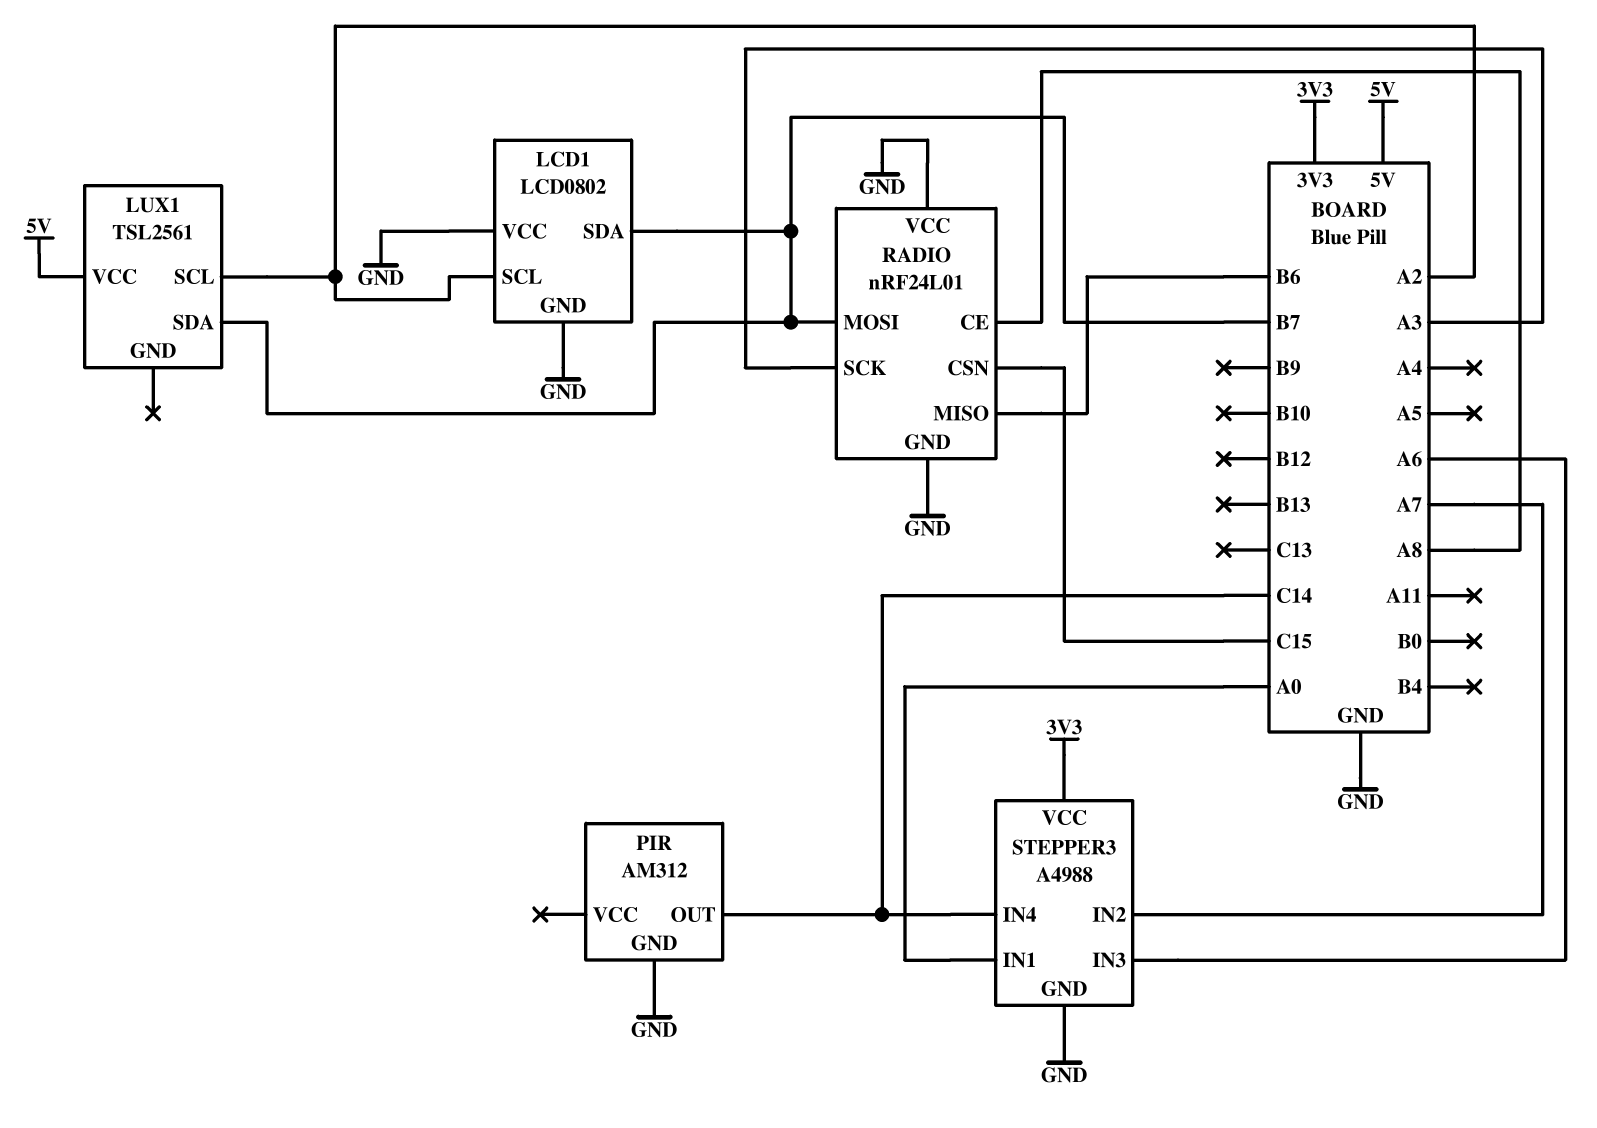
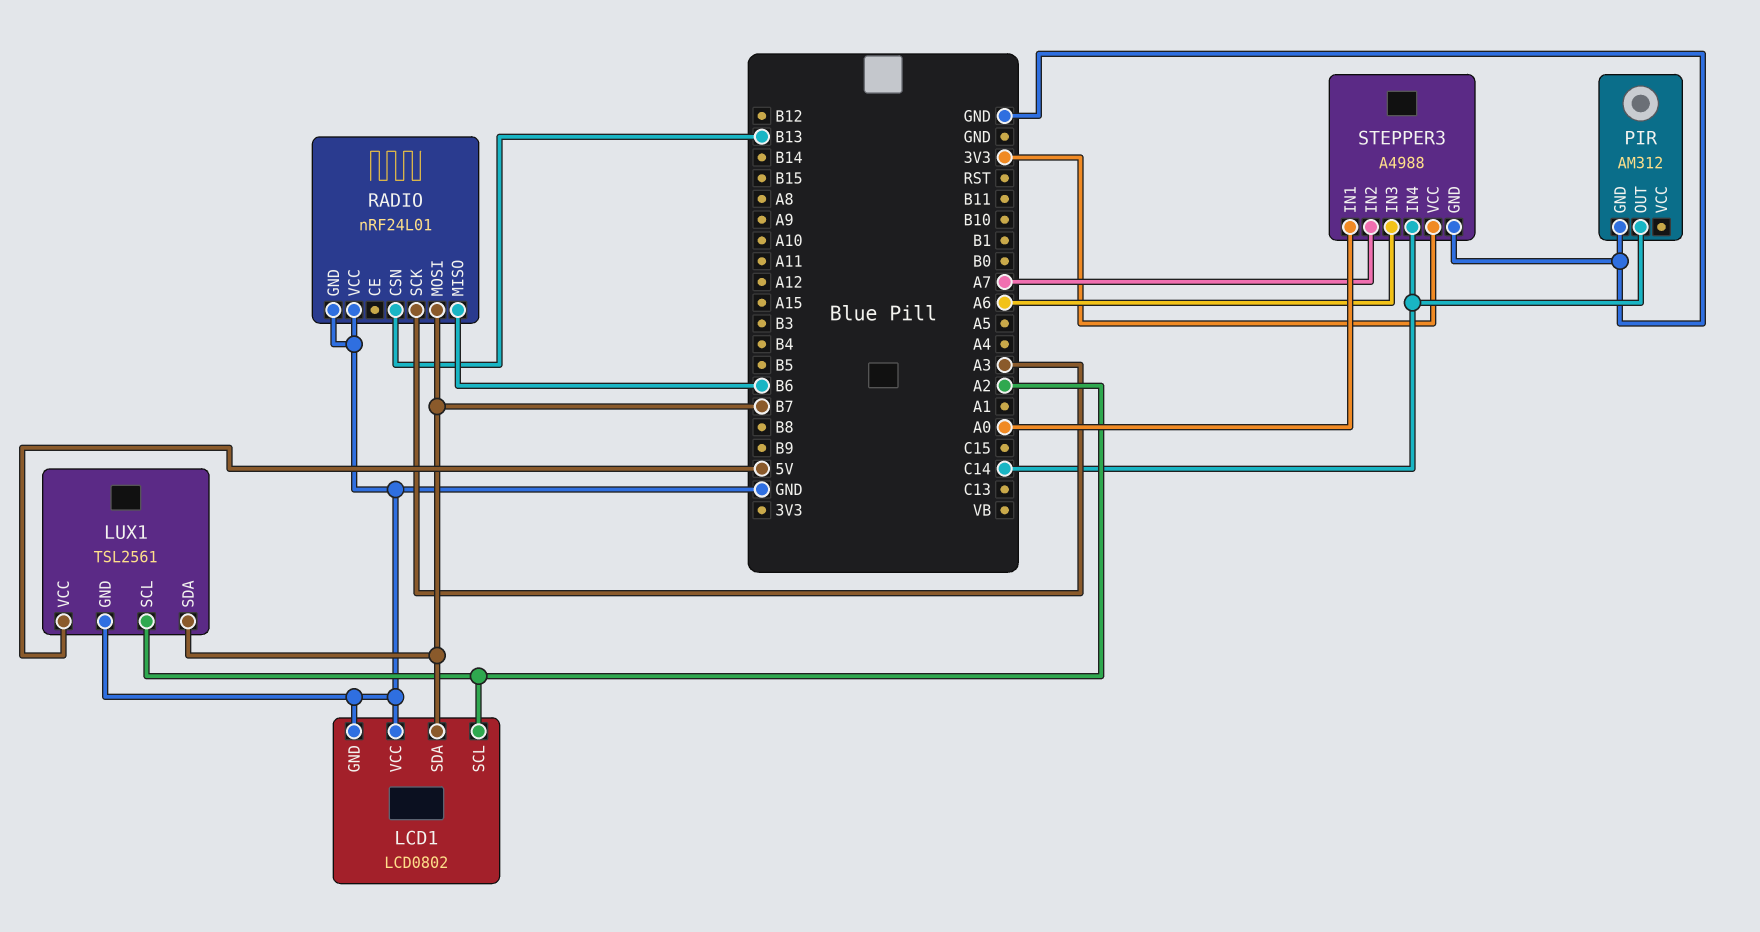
LUX1 pin GND: none -> GND
RADIO pin CE: A8 -> none
RADIO pin CSN: C15 -> B13

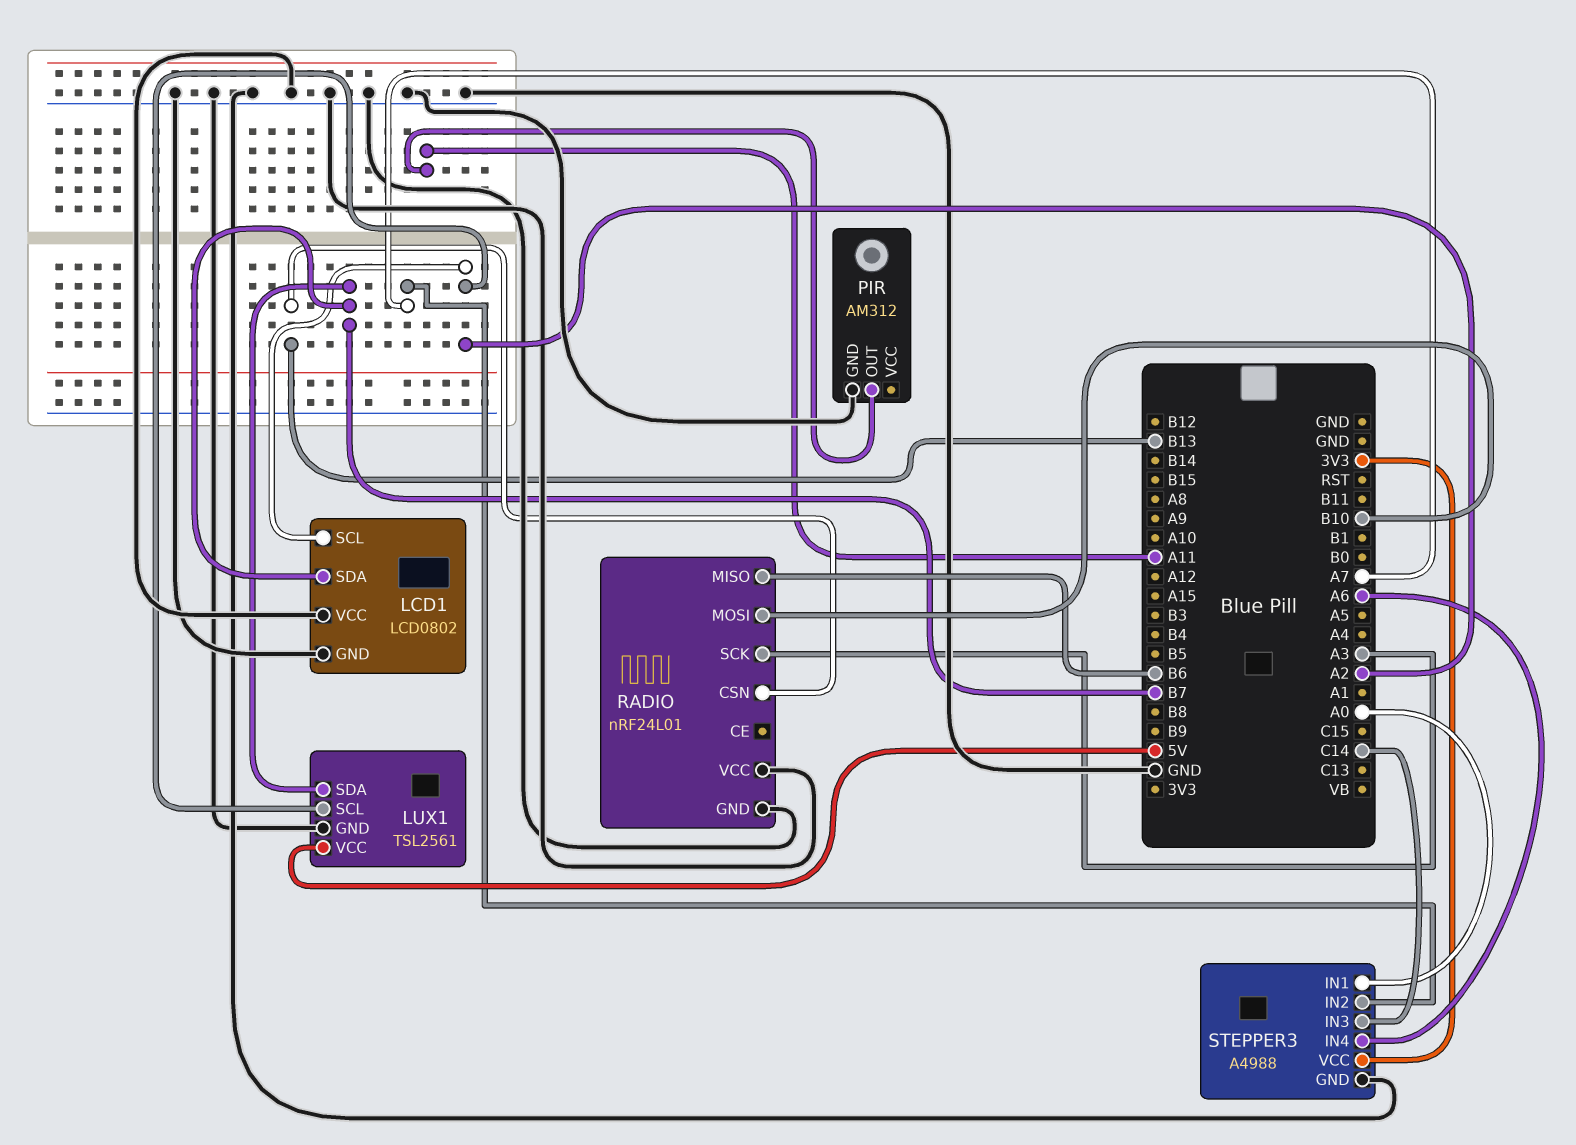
PIR pin OUT: C14 -> A11
RADIO pin MOSI: B7 -> B10
STEPPER3 pin IN3: A6 -> C14
STEPPER3 pin IN4: C14 -> A6

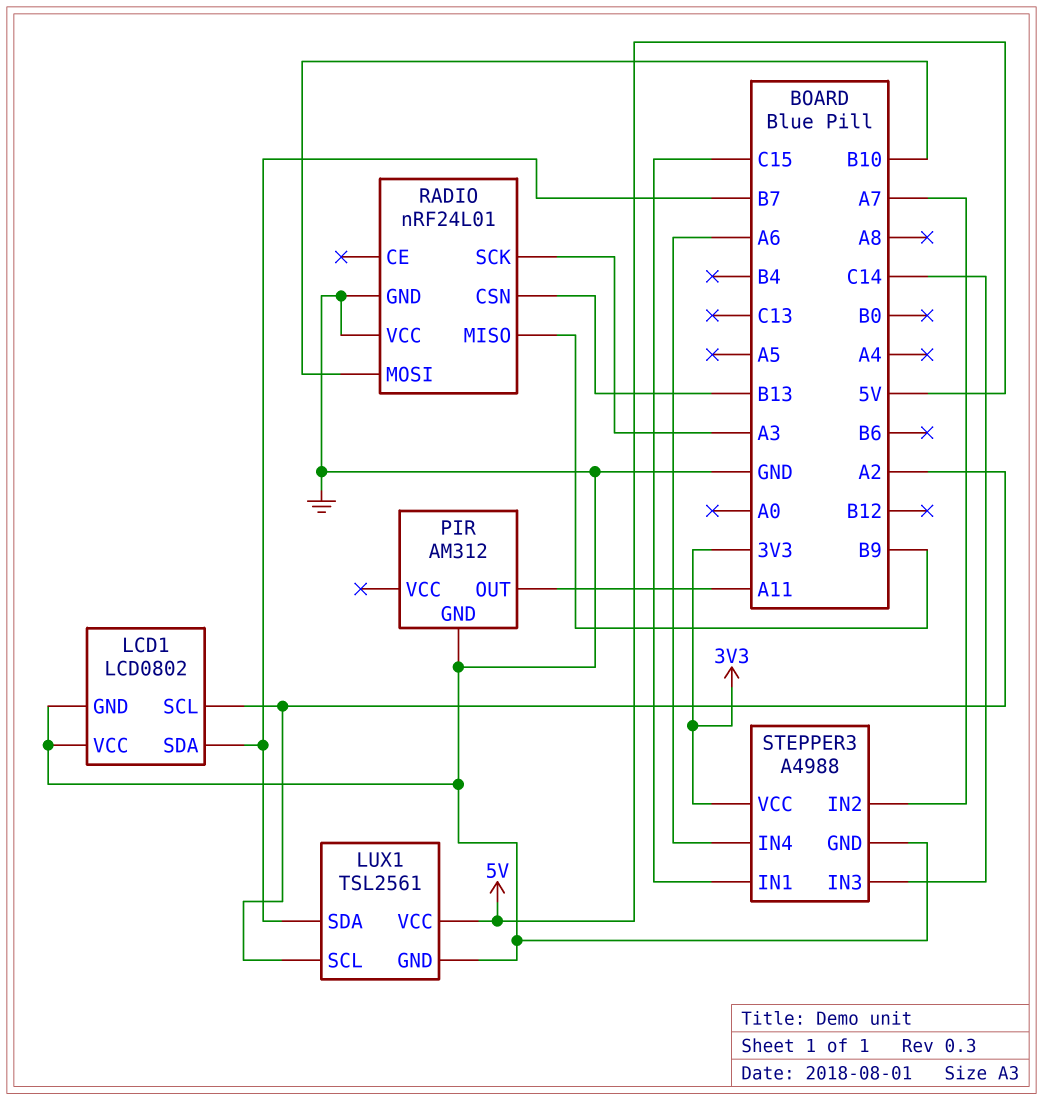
RADIO pin MISO: B6 -> B9
STEPPER3 pin IN1: A0 -> C15

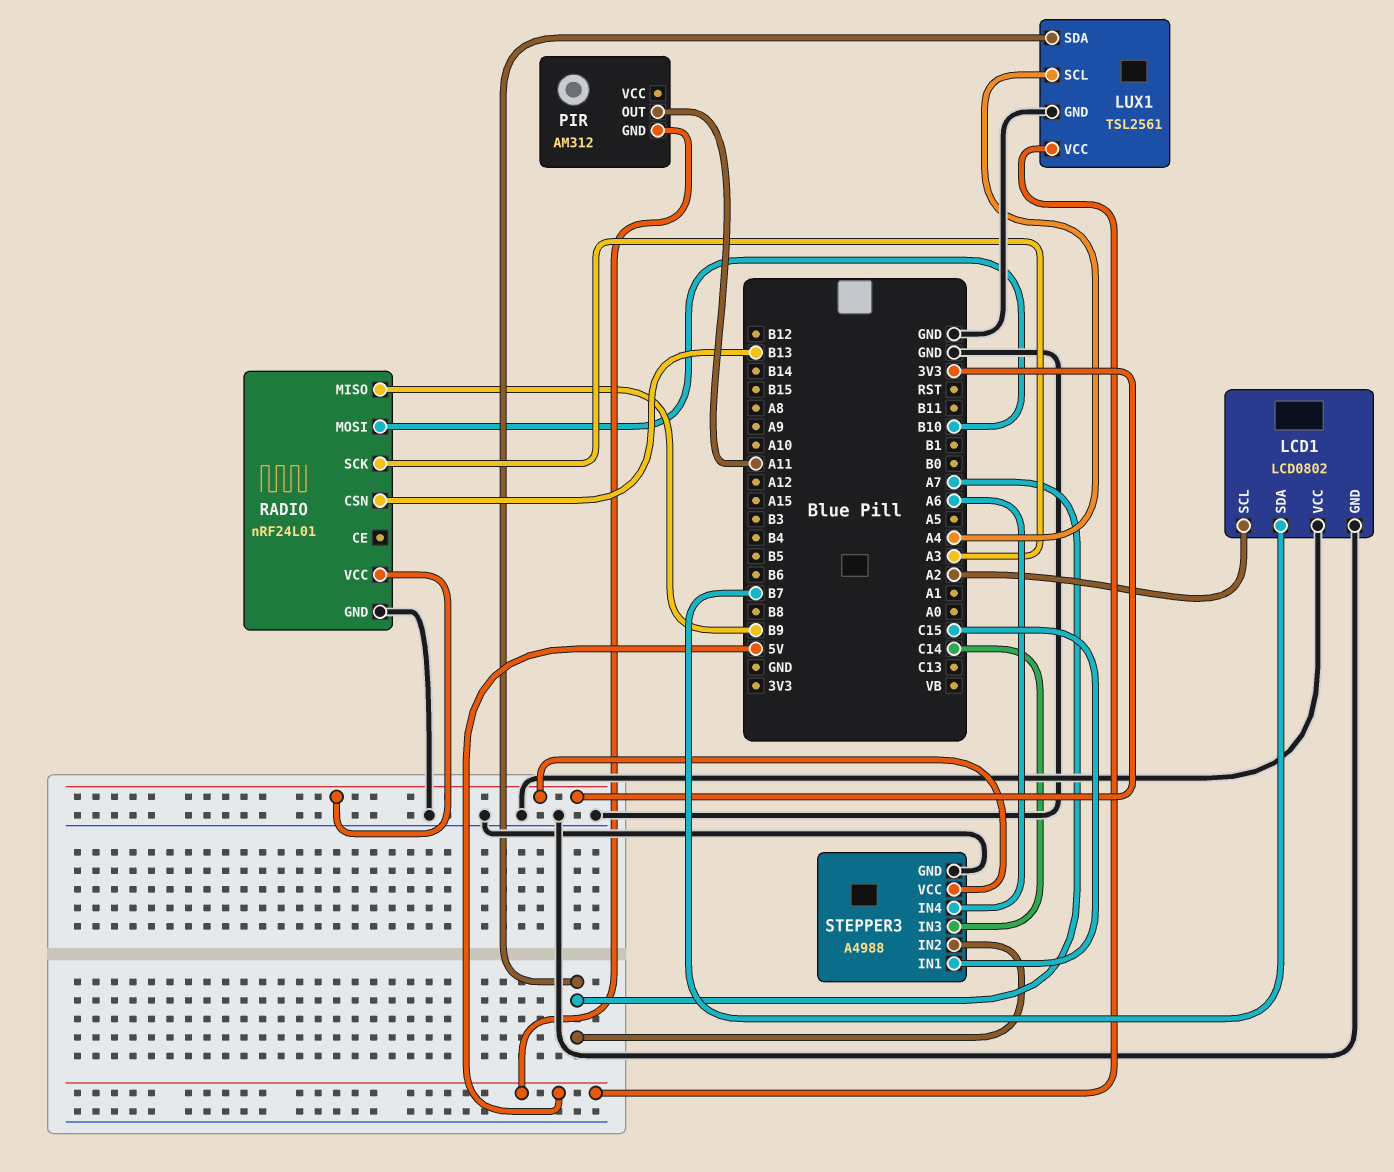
LUX1 pin SCL: A2 -> A4
LUX1 pin SDA: B7 -> A7
PIR pin GND: GND -> 5V
RADIO pin VCC: GND -> 3V3

